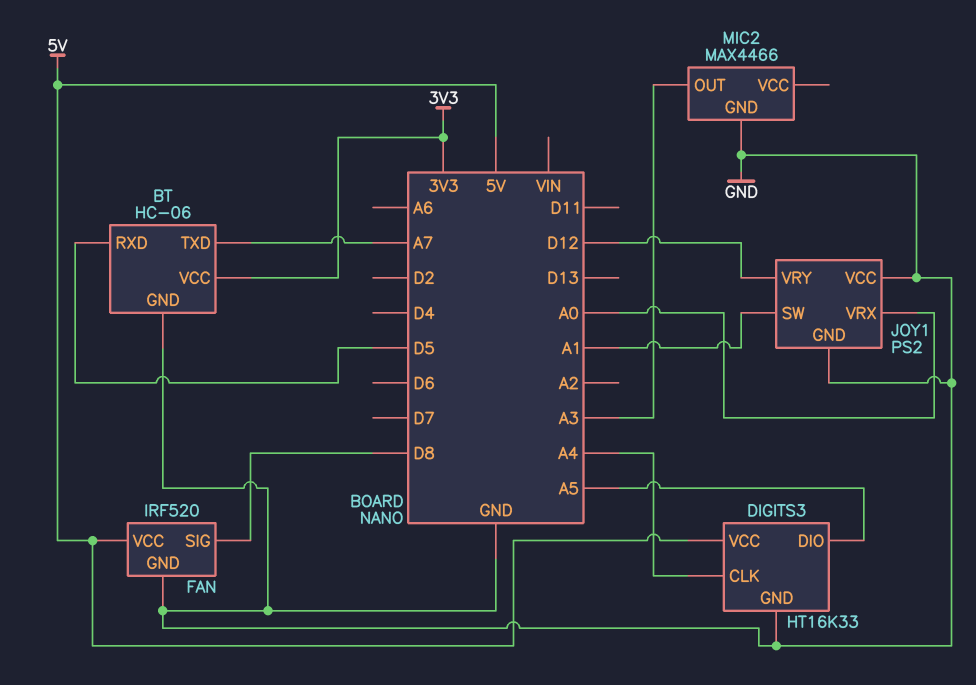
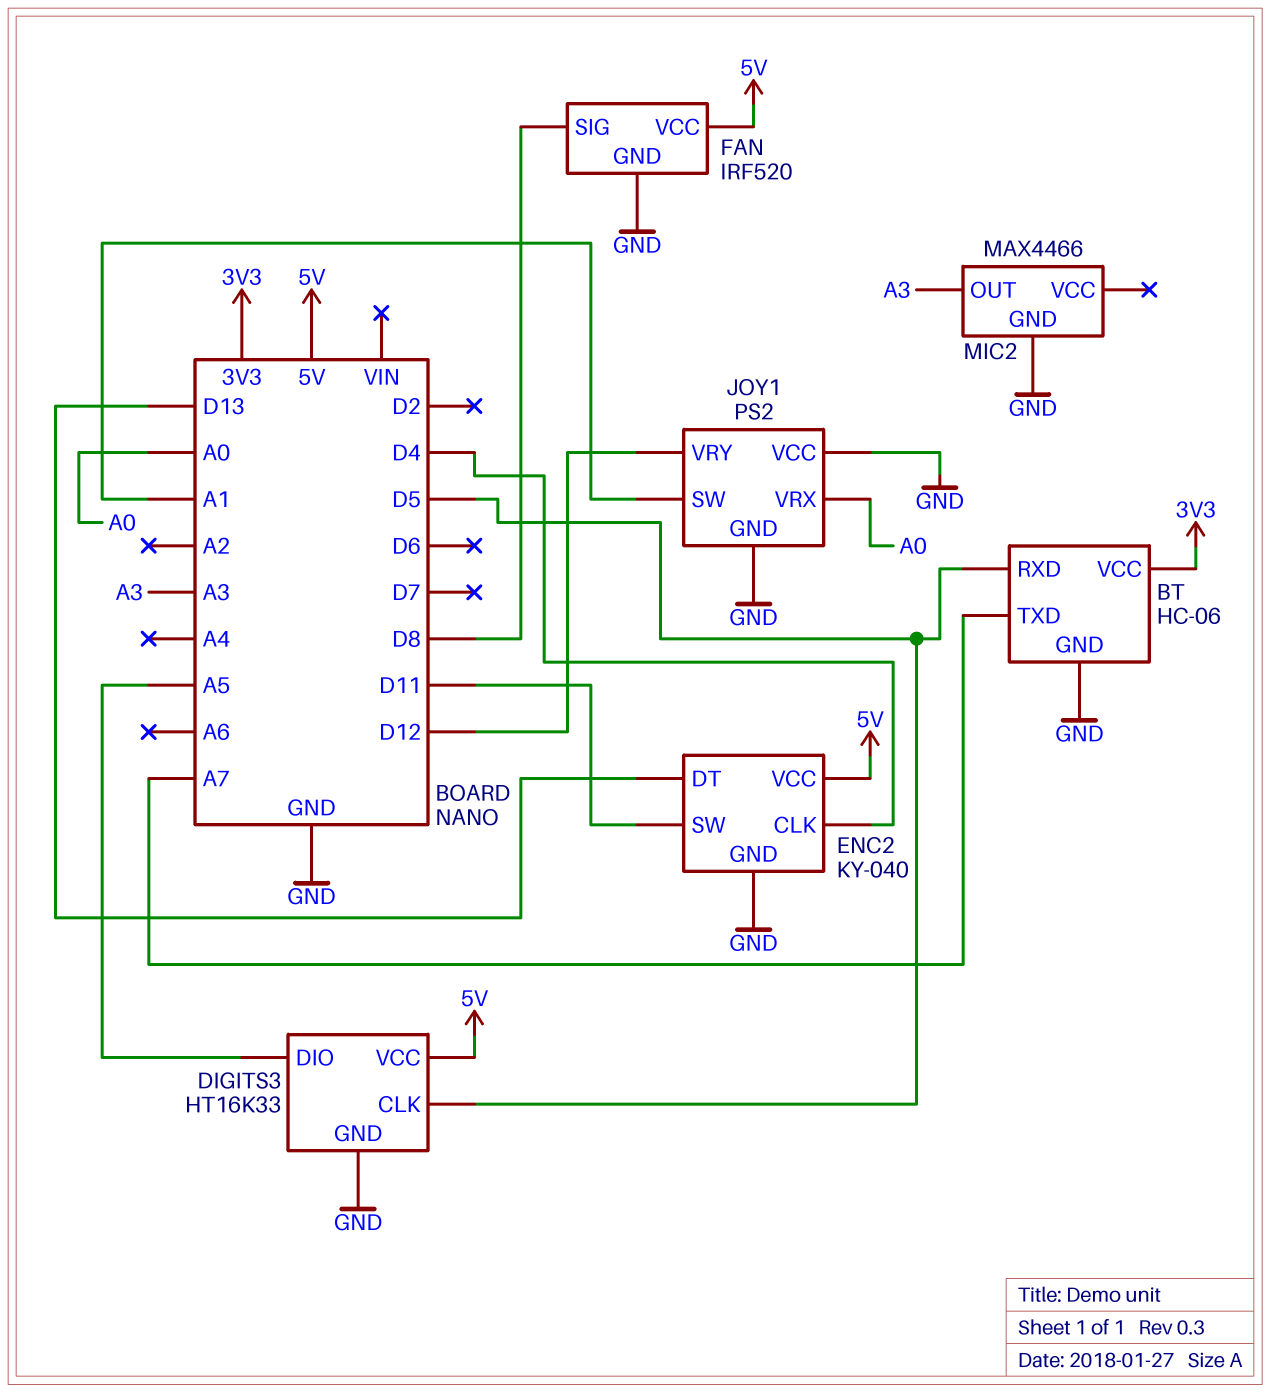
DIGITS3 pin CLK: A4 -> D5
ENC2: none -> KY-040
ENC2 pin CLK: none -> D4
ENC2 pin DT: none -> D13
ENC2 pin GND: none -> GND
ENC2 pin SW: none -> D11
ENC2 pin VCC: none -> 5V

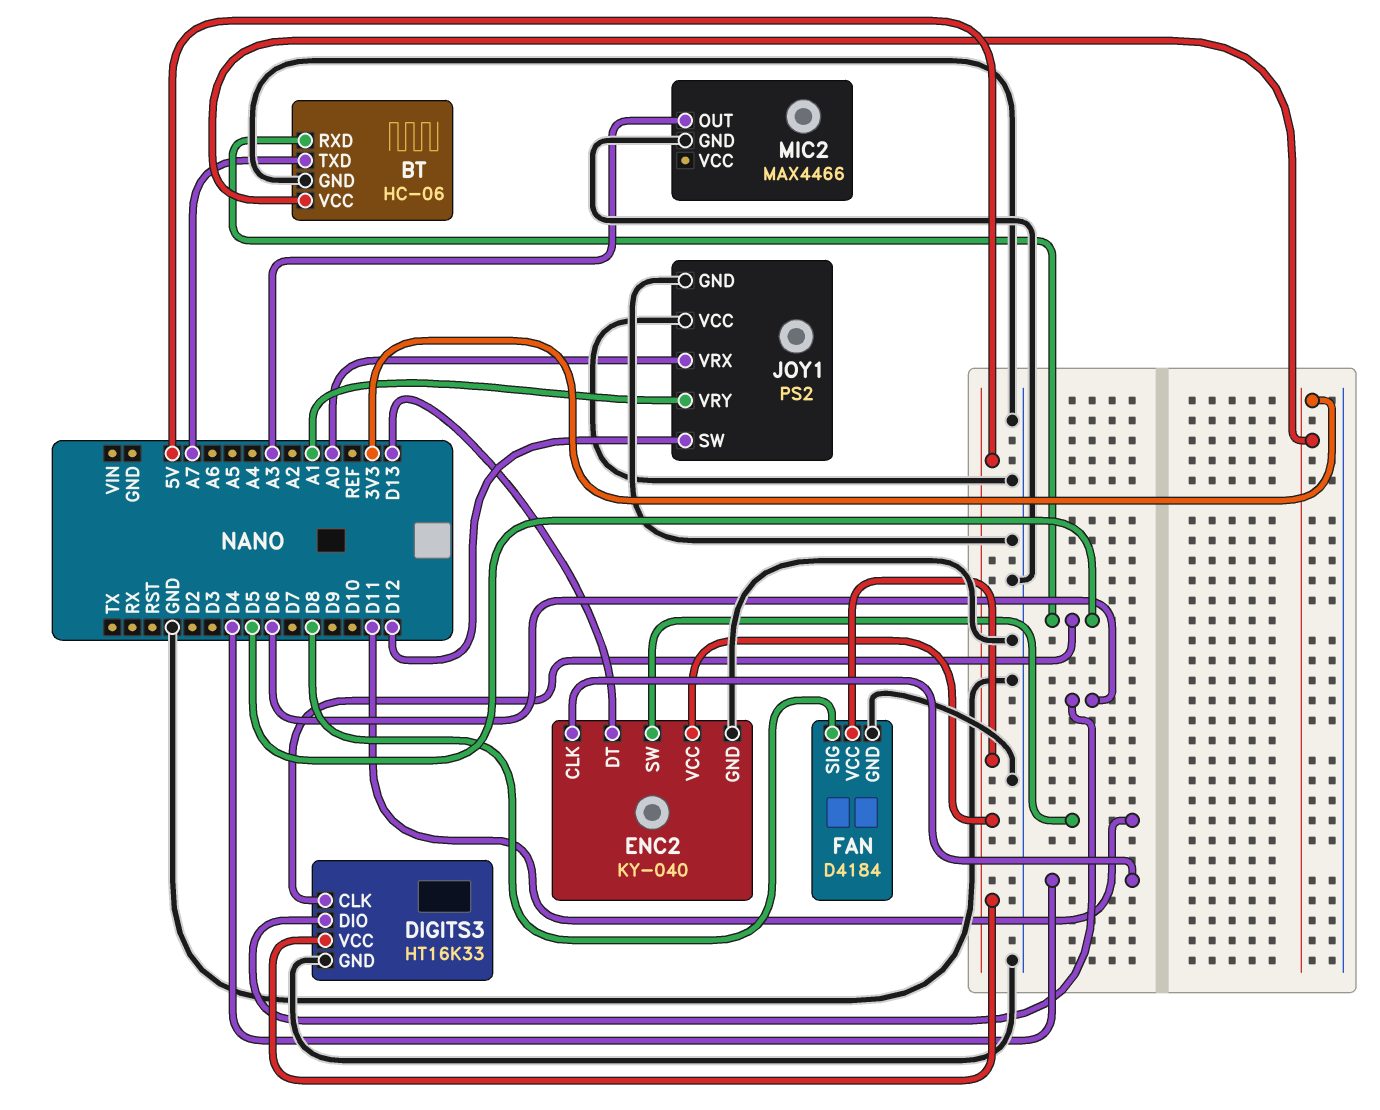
DIGITS3 pin DIO: A5 -> D6
FAN: IRF520 -> D4184
JOY1 pin SW: A1 -> D12
JOY1 pin VRY: D12 -> A1

